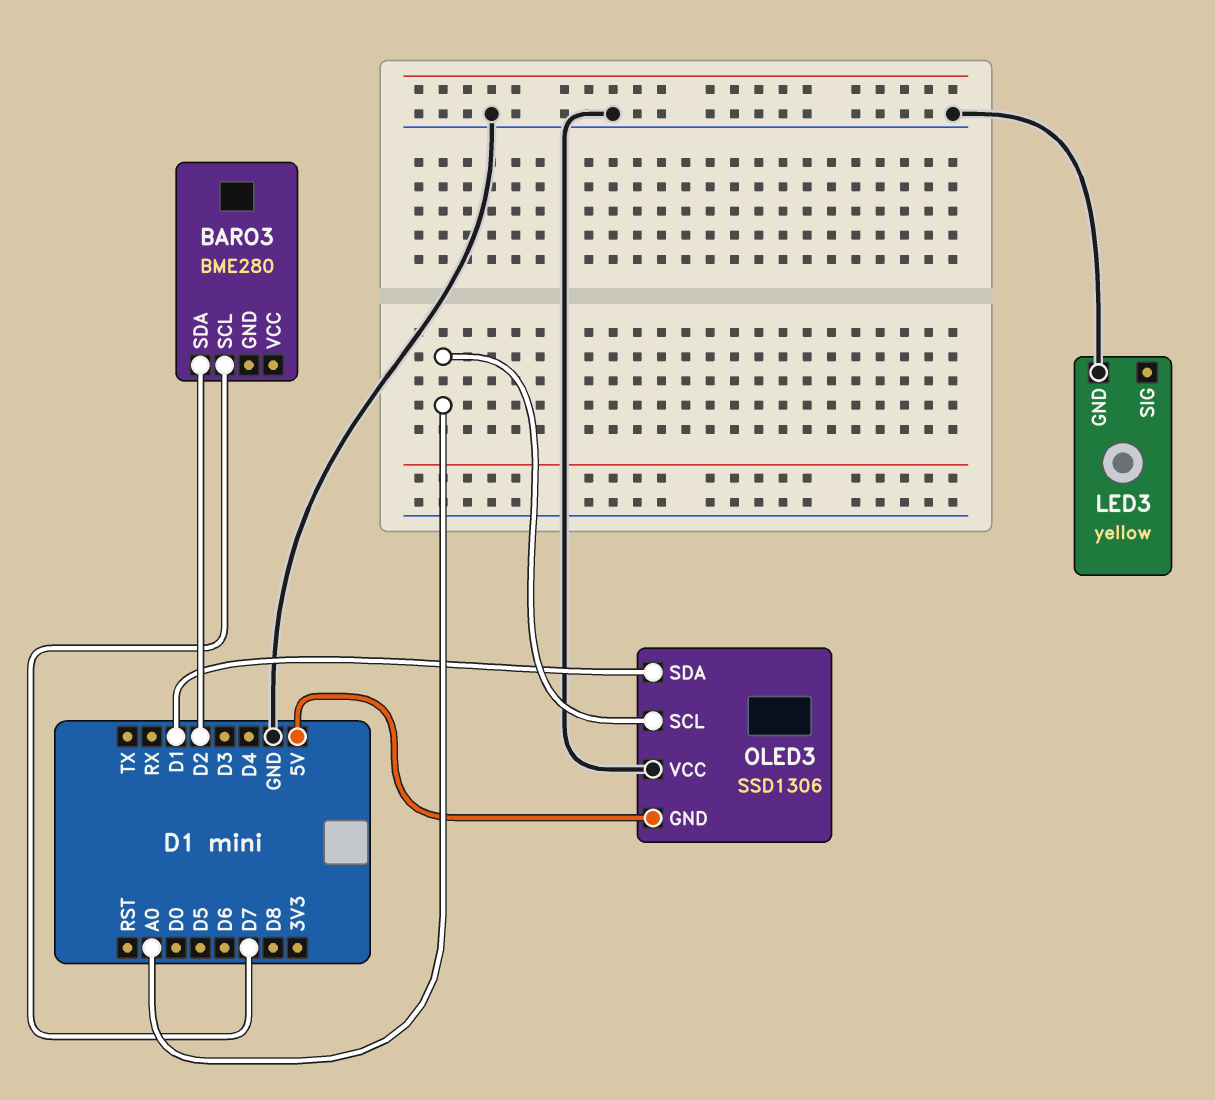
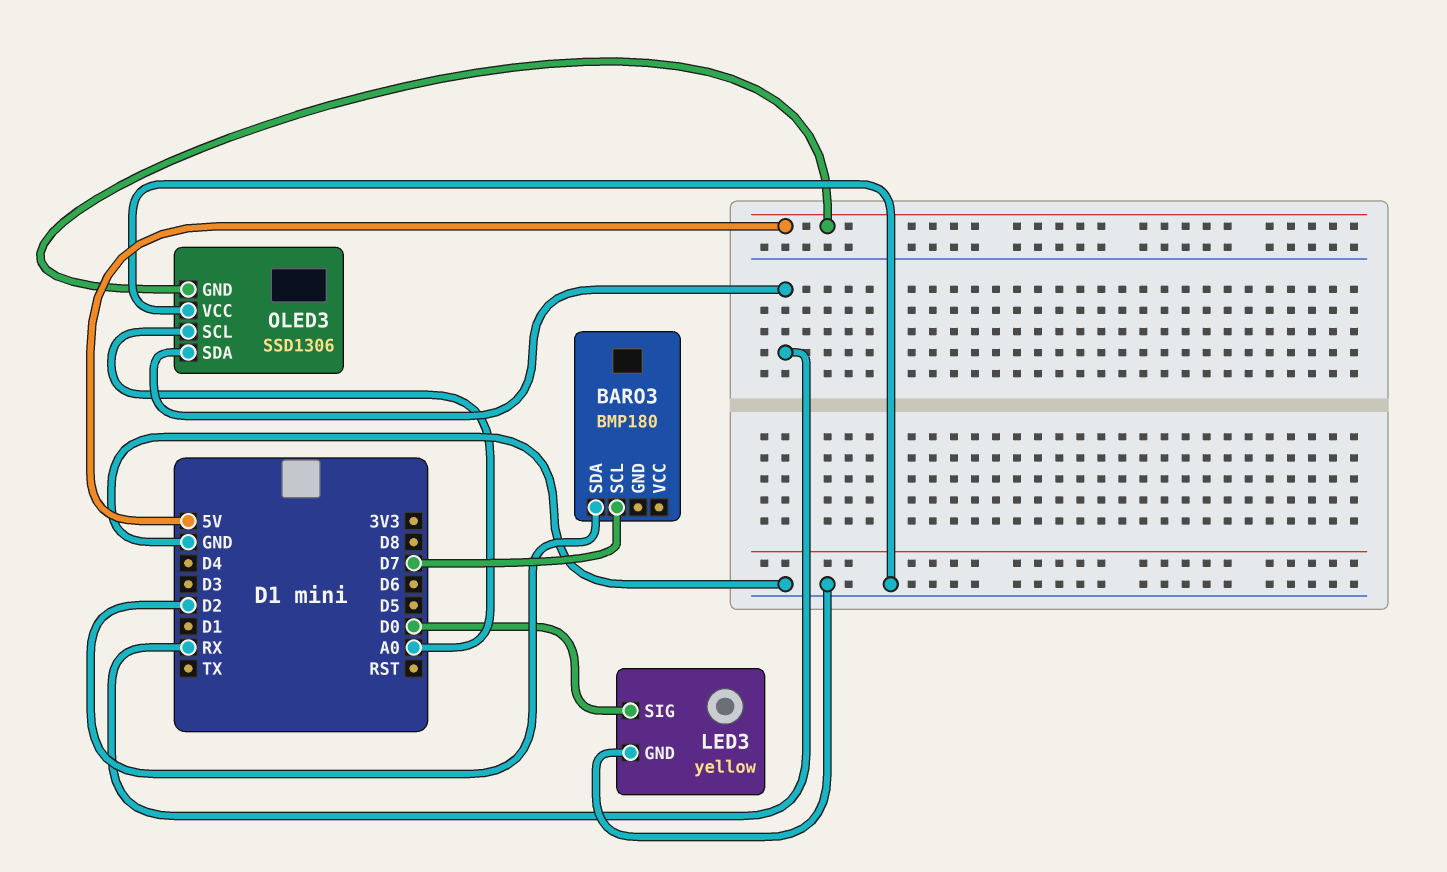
BARO3: BME280 -> BMP180
LED3 pin SIG: none -> D0
OLED3 pin SDA: D1 -> RX

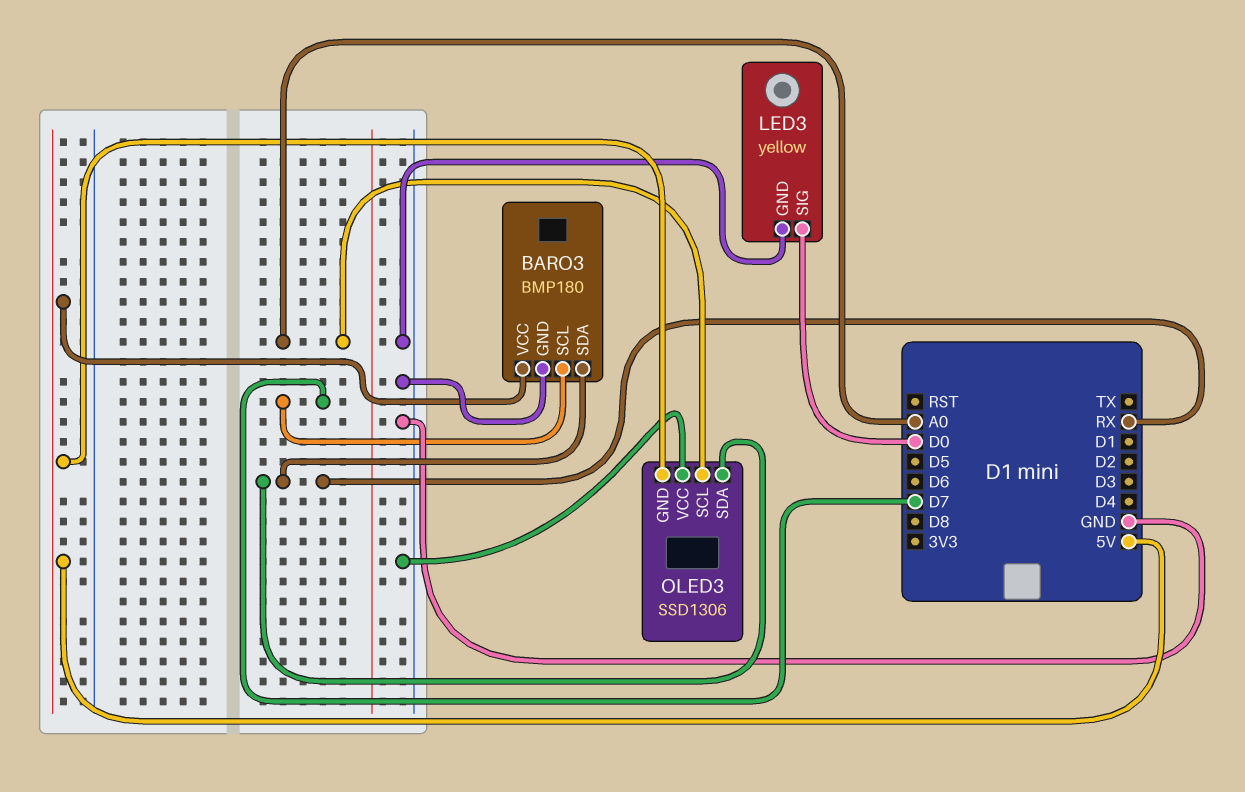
BARO3 pin GND: none -> GND
BARO3 pin SDA: D2 -> RX
BARO3 pin VCC: none -> 5V

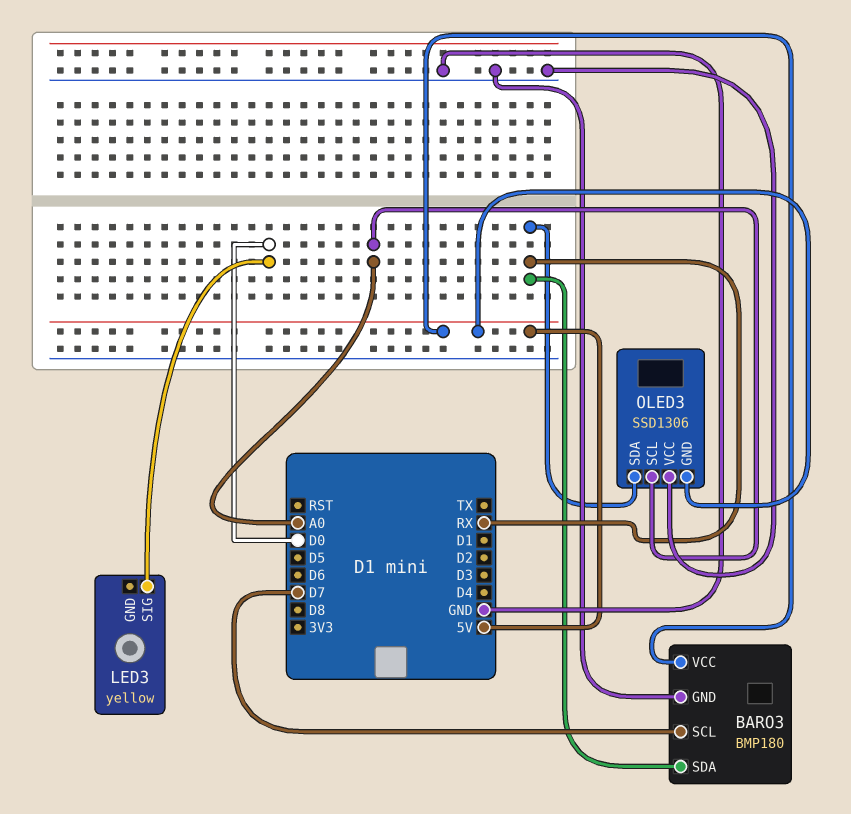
LED3 pin GND: GND -> none

